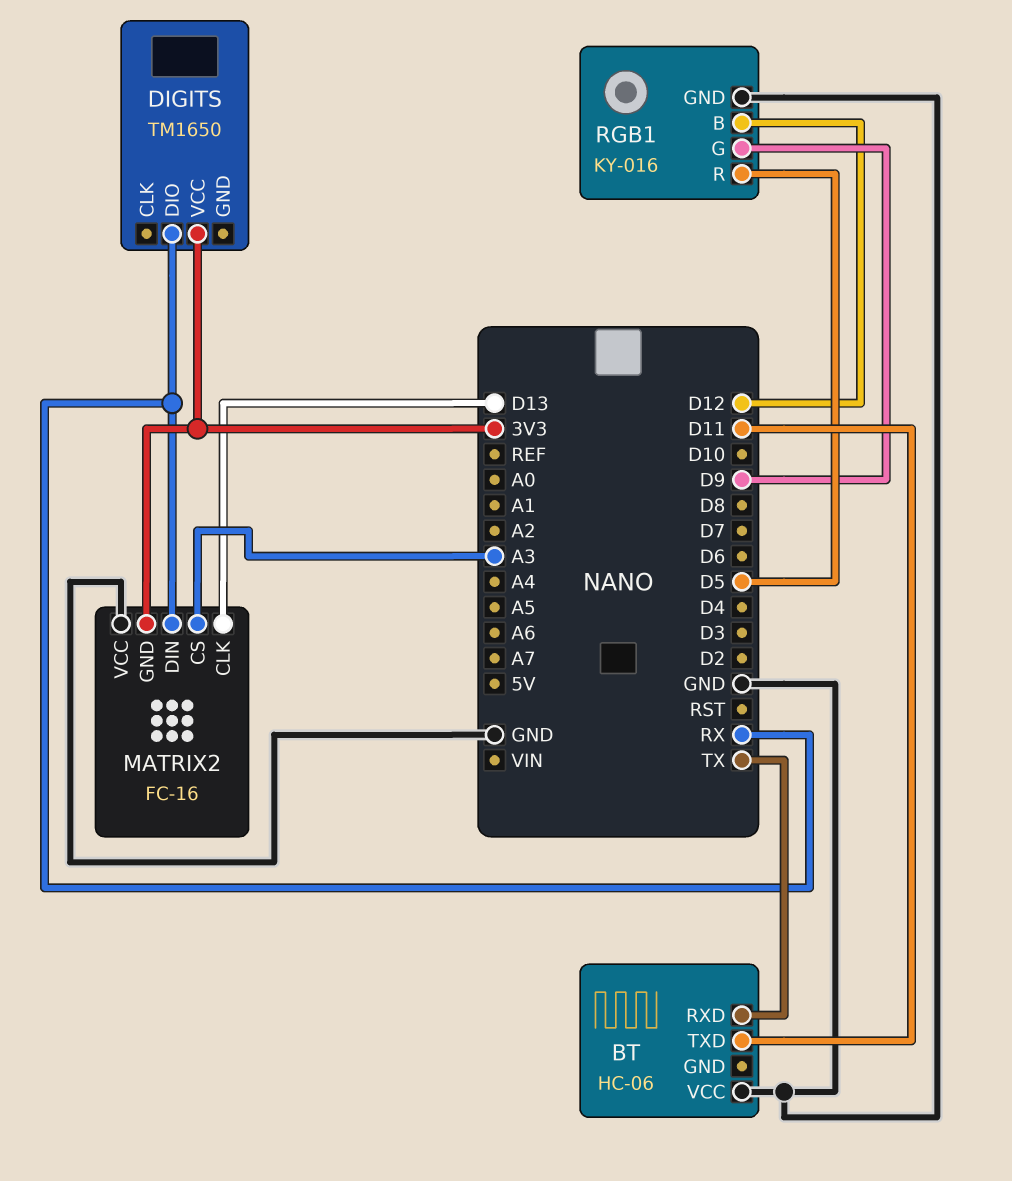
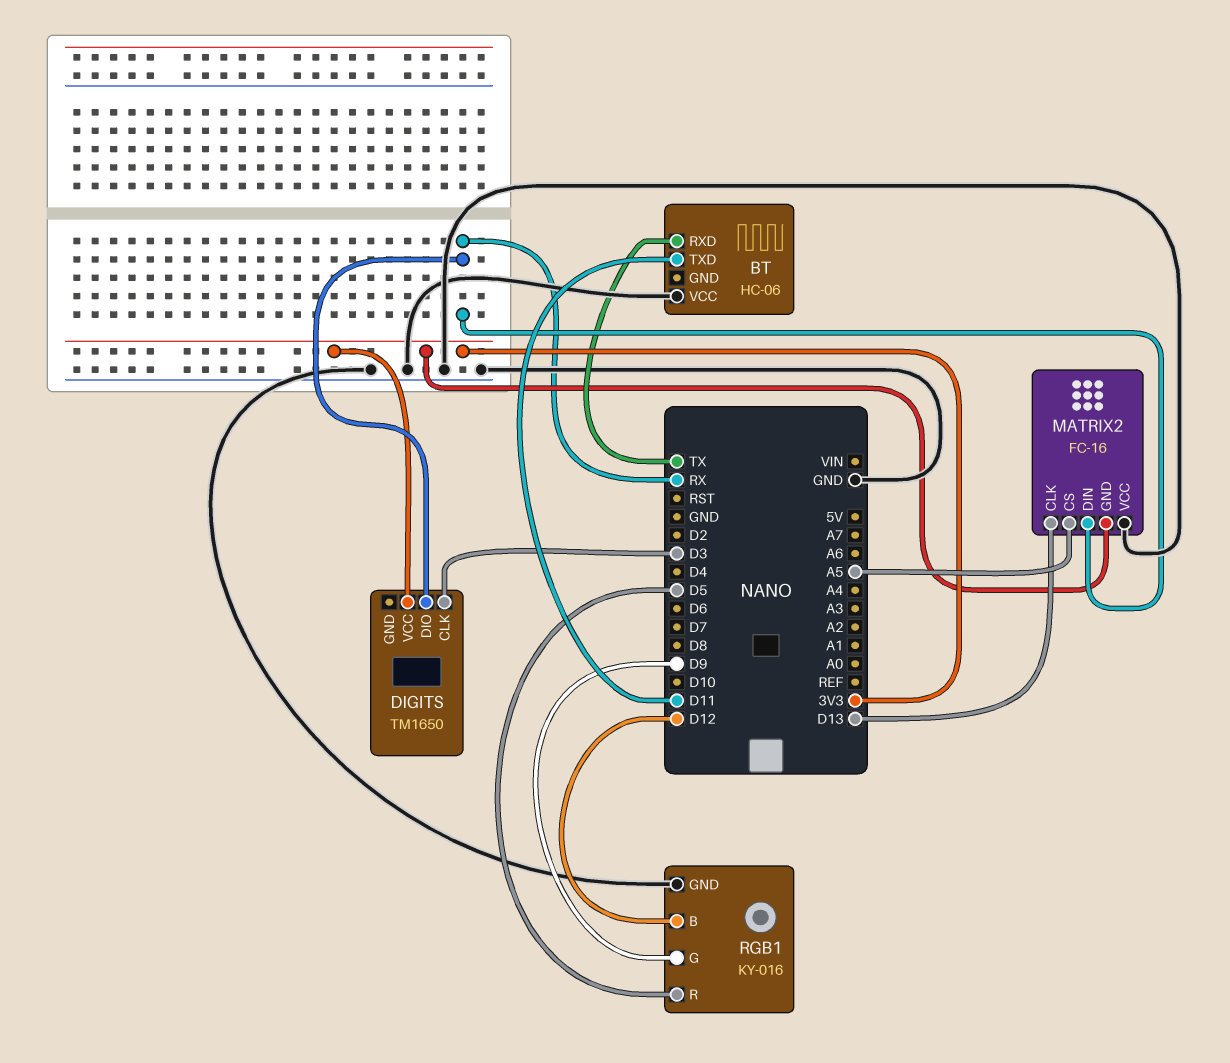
DIGITS pin CLK: none -> D3
MATRIX2 pin CS: A3 -> A5

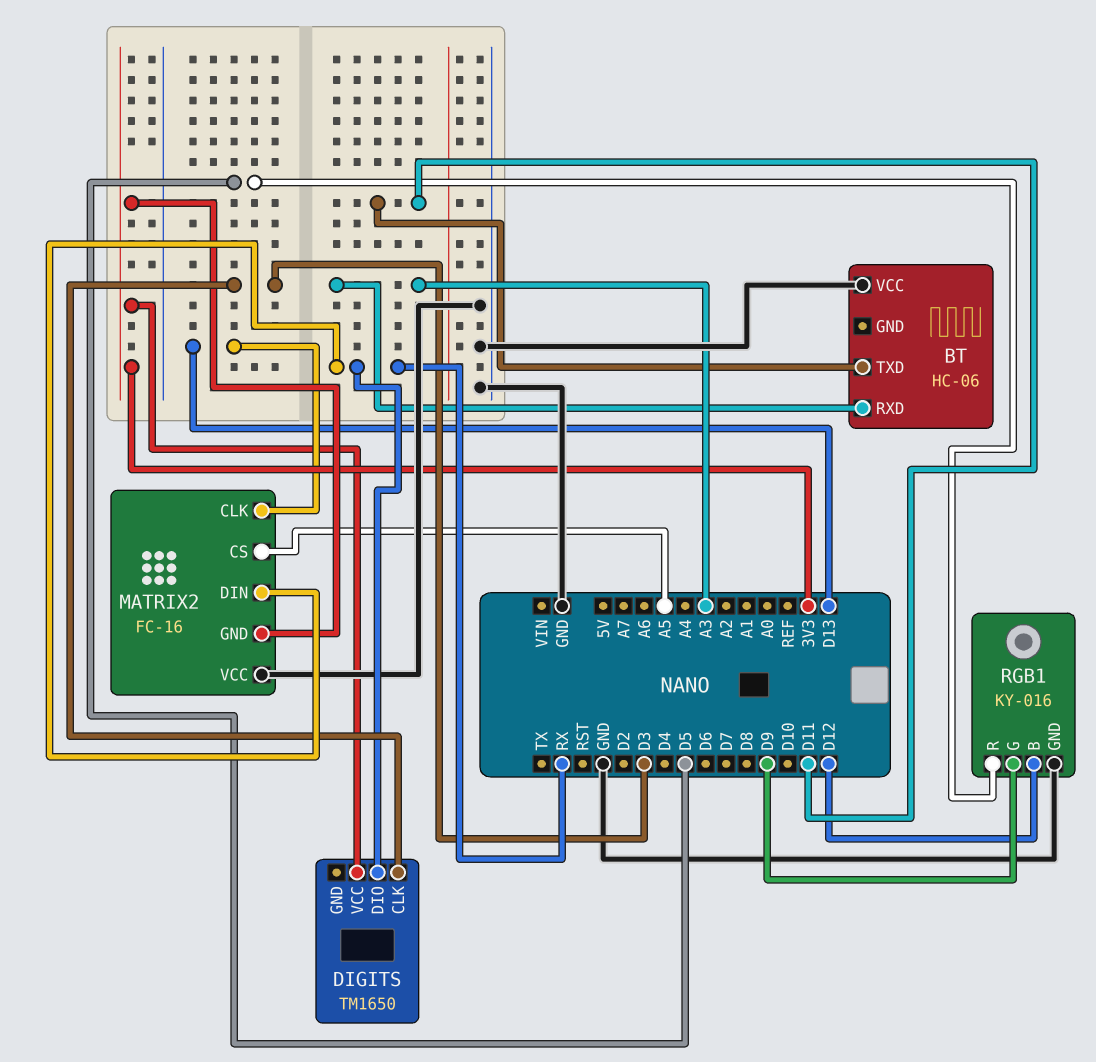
BT pin RXD: TX -> A3

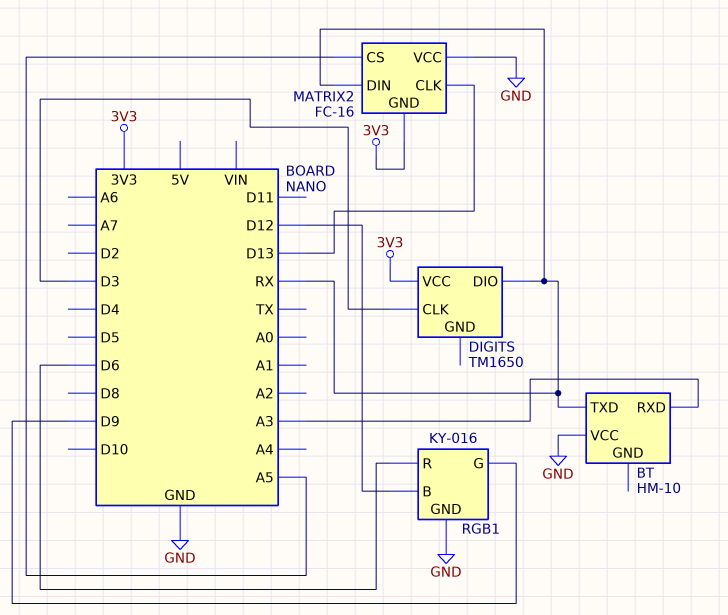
BT: HC-06 -> HM-10
BT pin TXD: D11 -> RX
RGB1 pin R: D5 -> D6

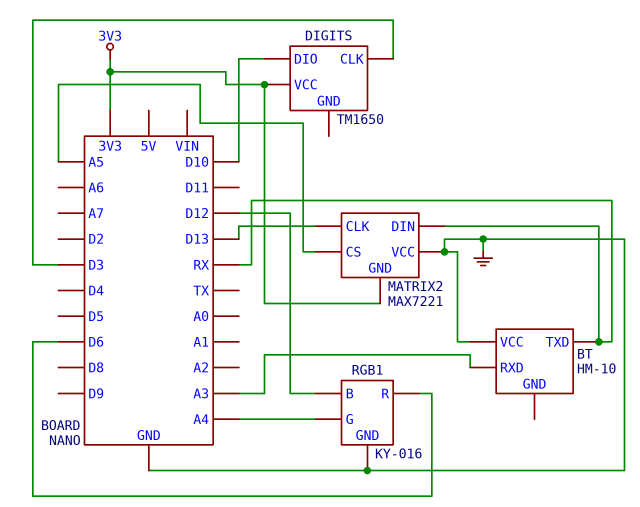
DIGITS pin DIO: RX -> D10
MATRIX2: FC-16 -> MAX7221
RGB1 pin G: D9 -> A4

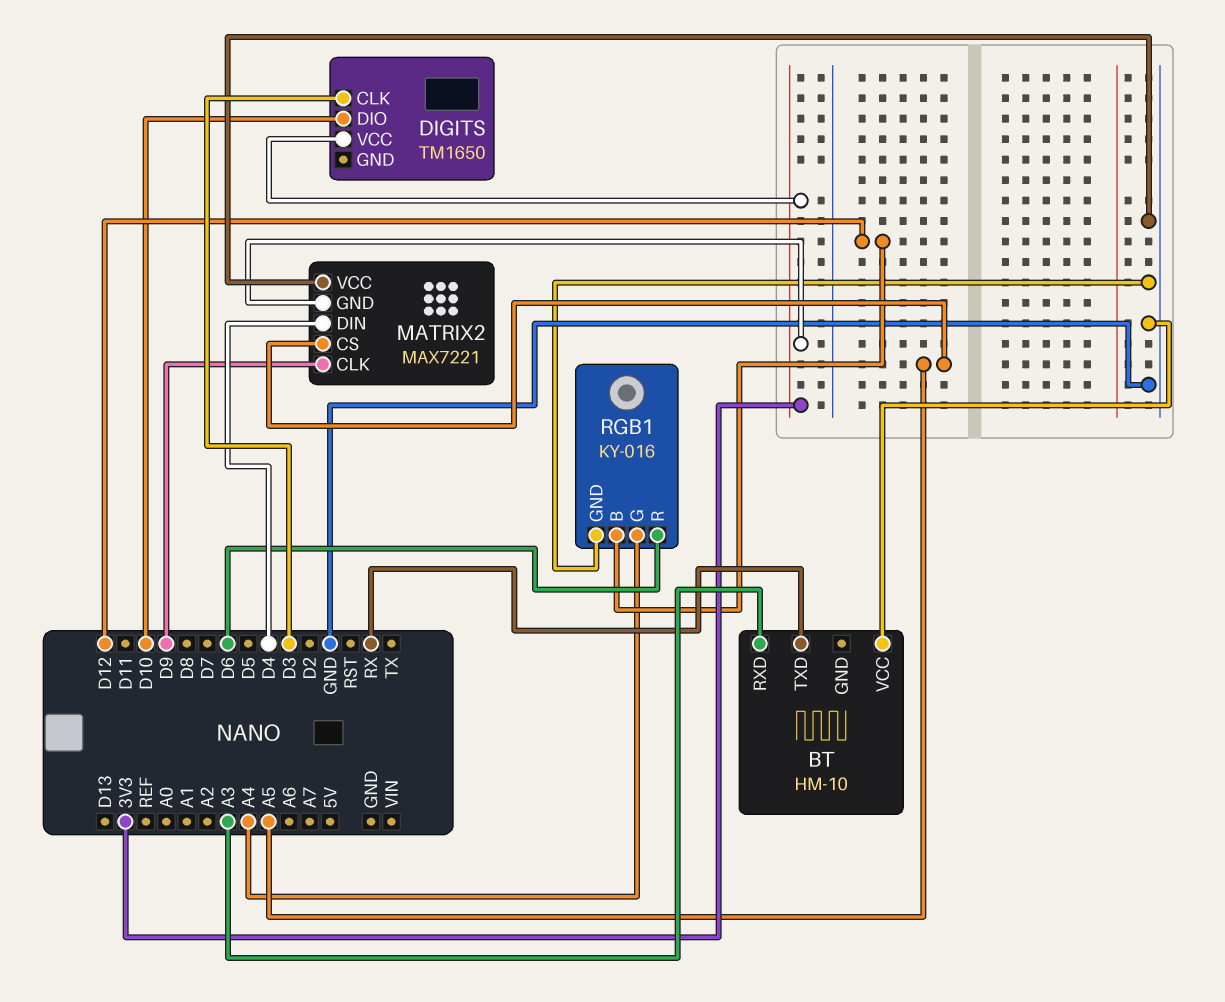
MATRIX2 pin CLK: D13 -> D9
MATRIX2 pin DIN: RX -> D4

